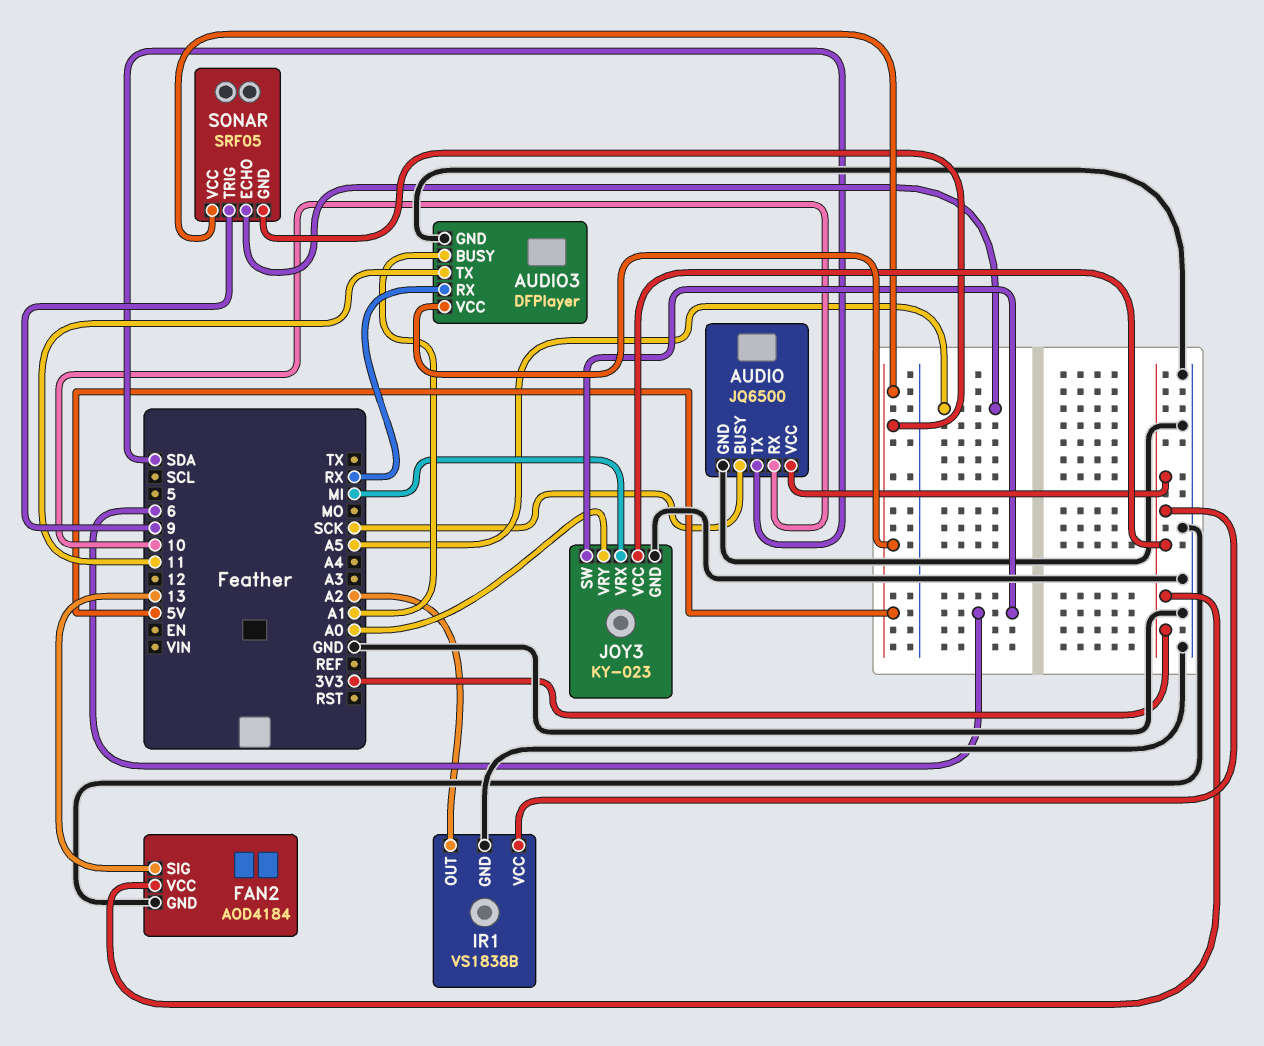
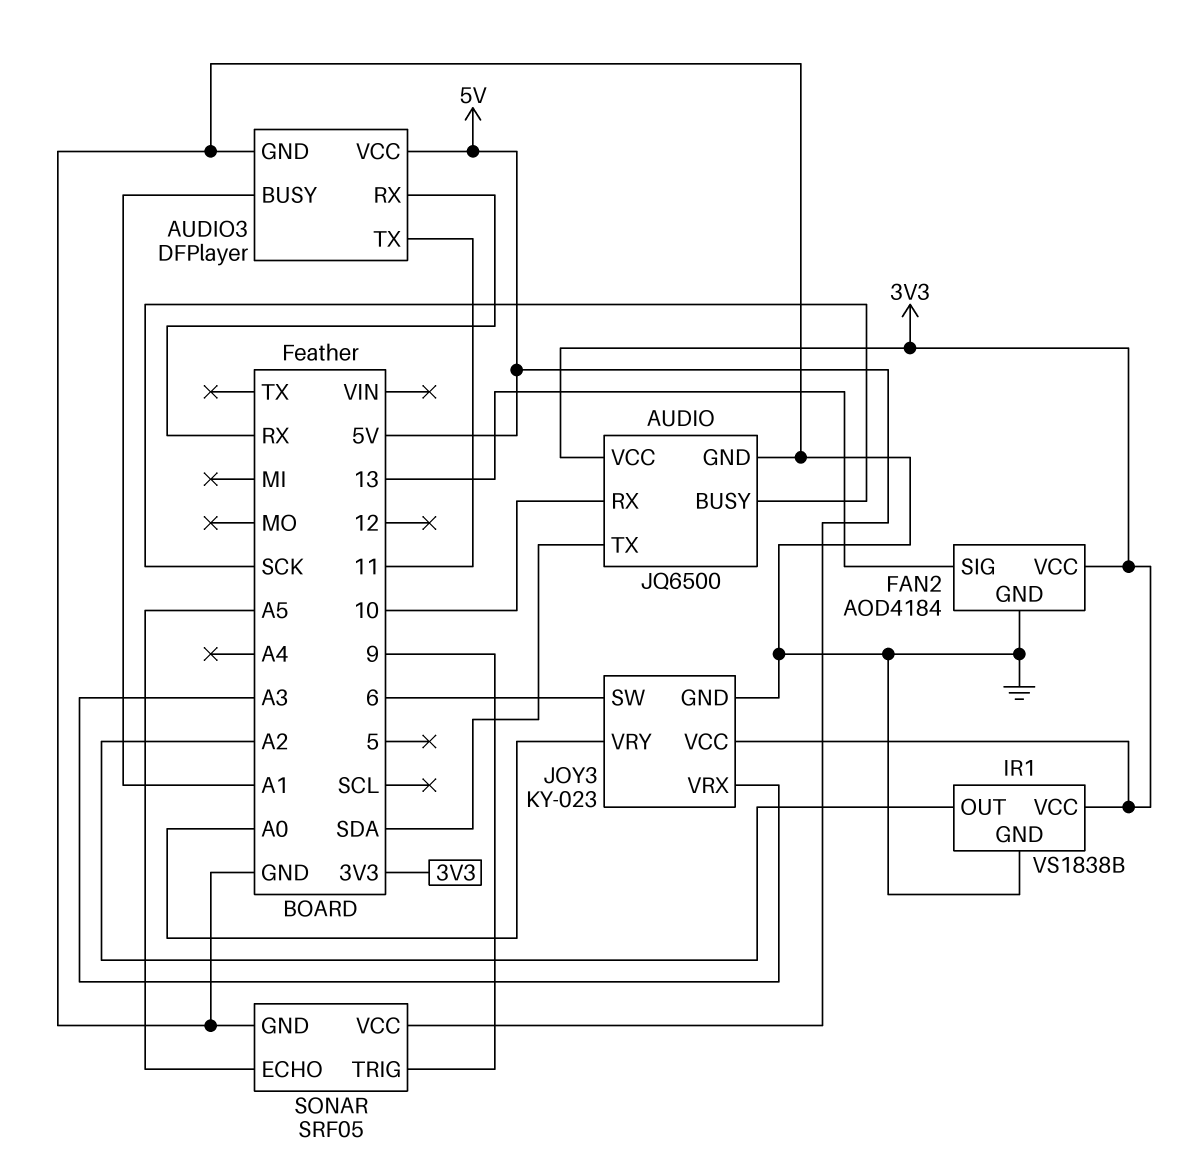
JOY3 pin VRX: MI -> A3
SONAR pin GND: 5V -> GND

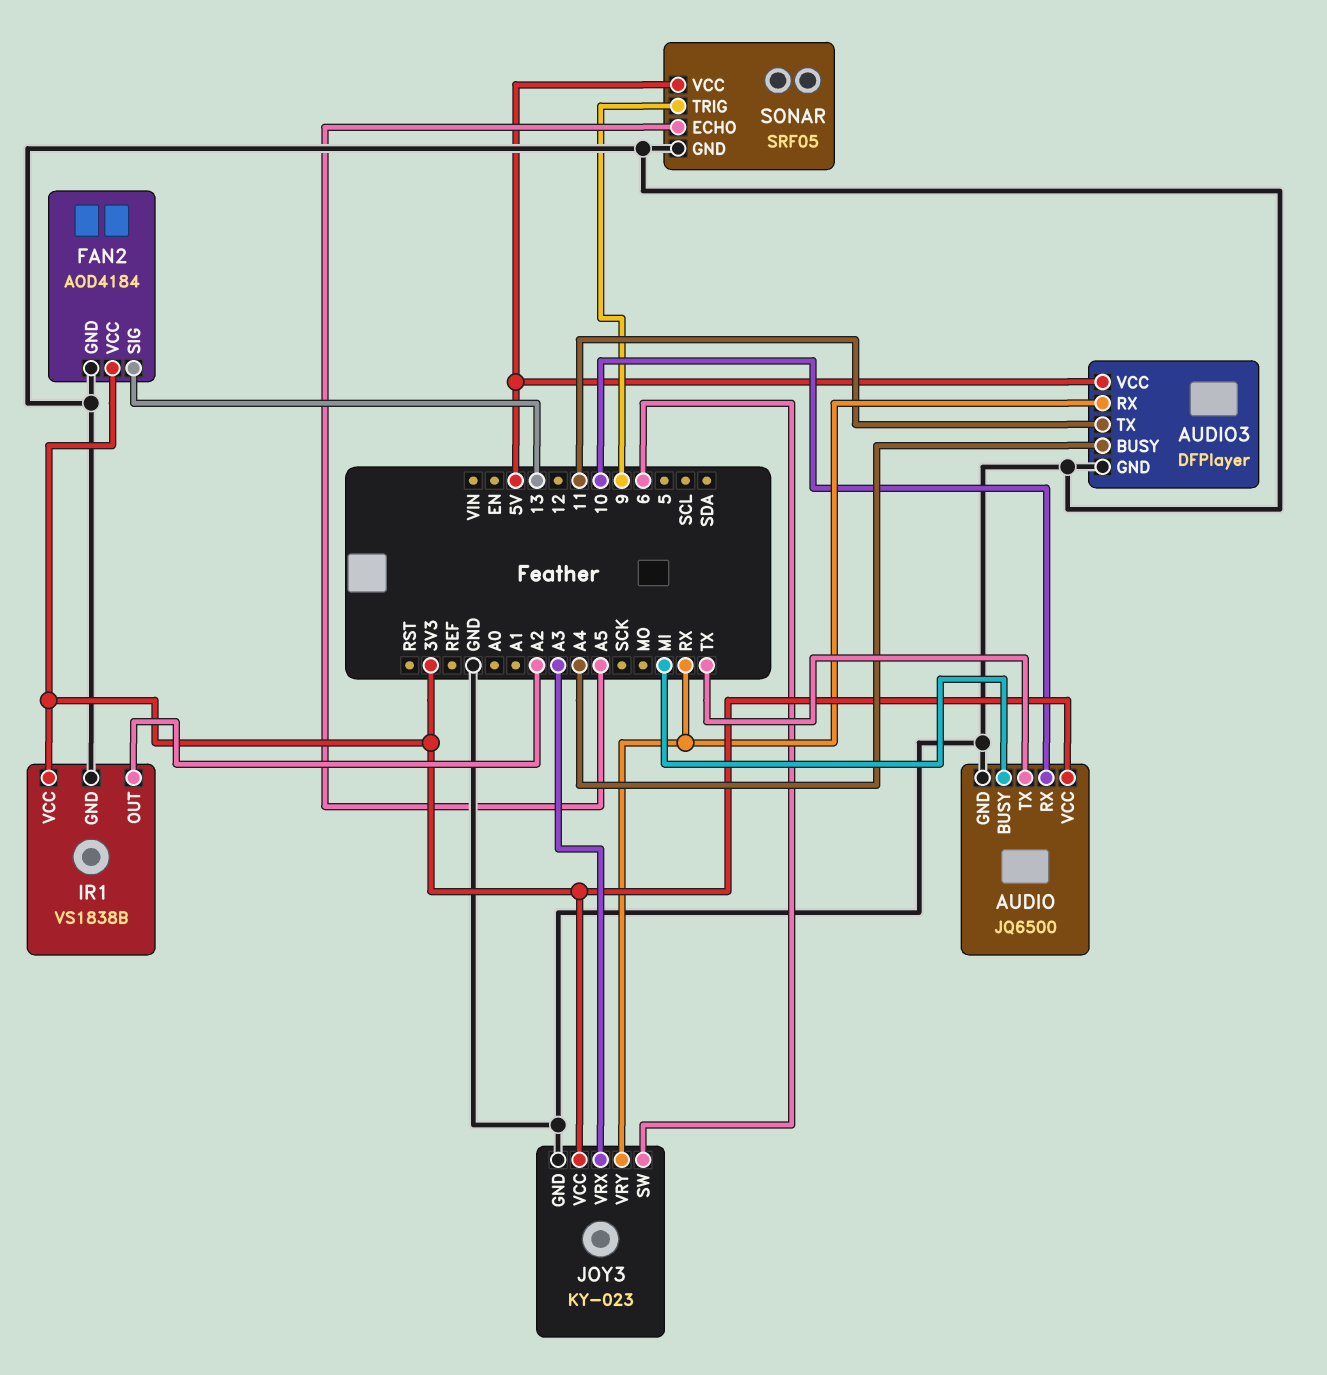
AUDIO pin BUSY: SCK -> MI
AUDIO pin TX: SDA -> TX
AUDIO3 pin BUSY: A1 -> A4
JOY3 pin VRY: A0 -> RX

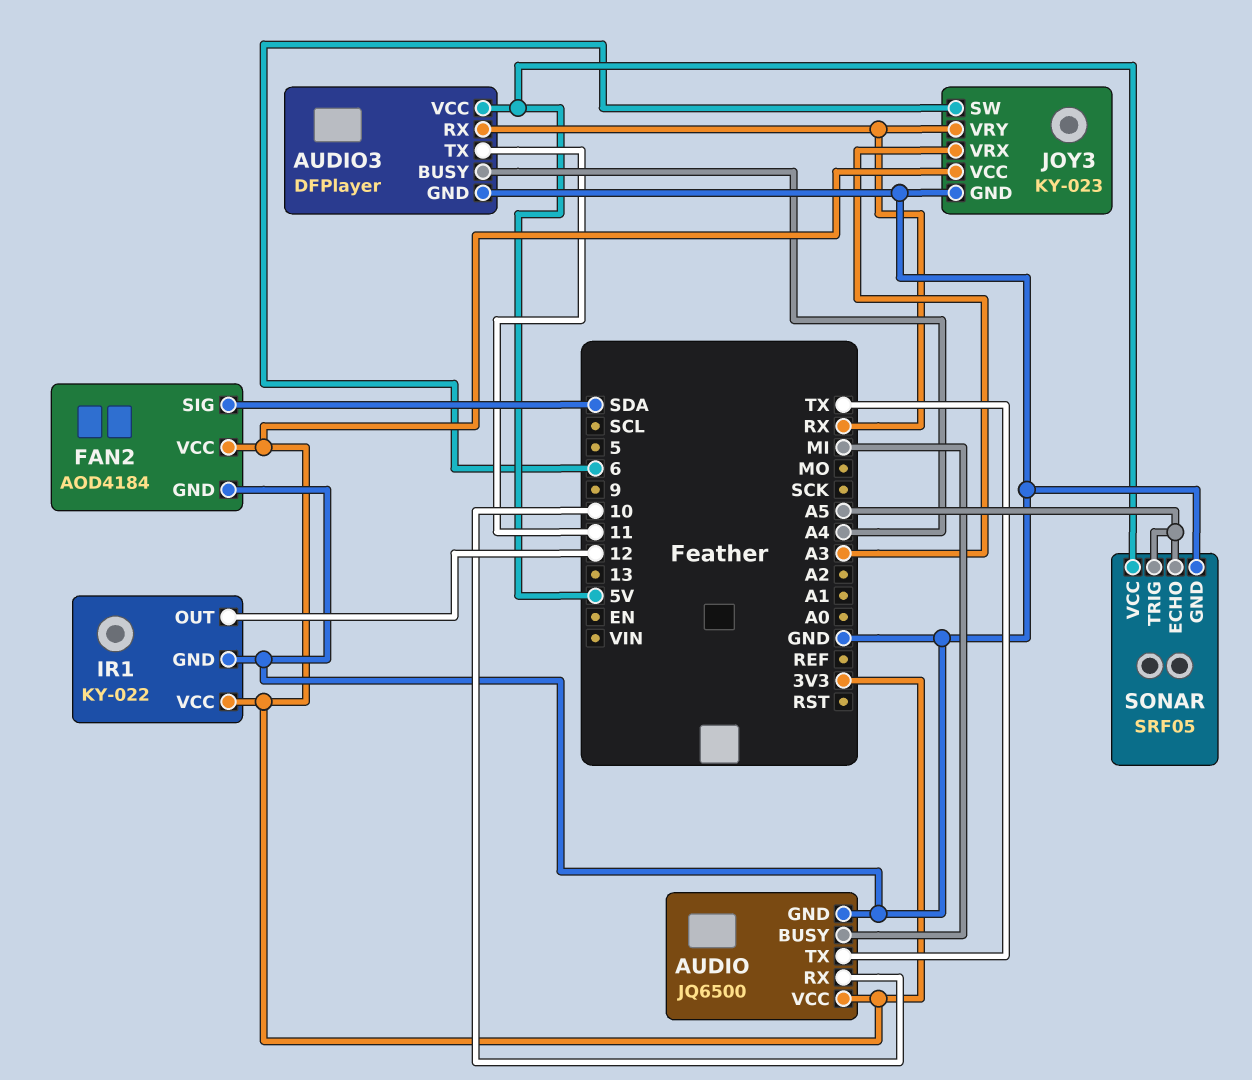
FAN2 pin SIG: 13 -> SDA
IR1: VS1838B -> KY-022
IR1 pin OUT: A2 -> 12
SONAR pin TRIG: 9 -> A5

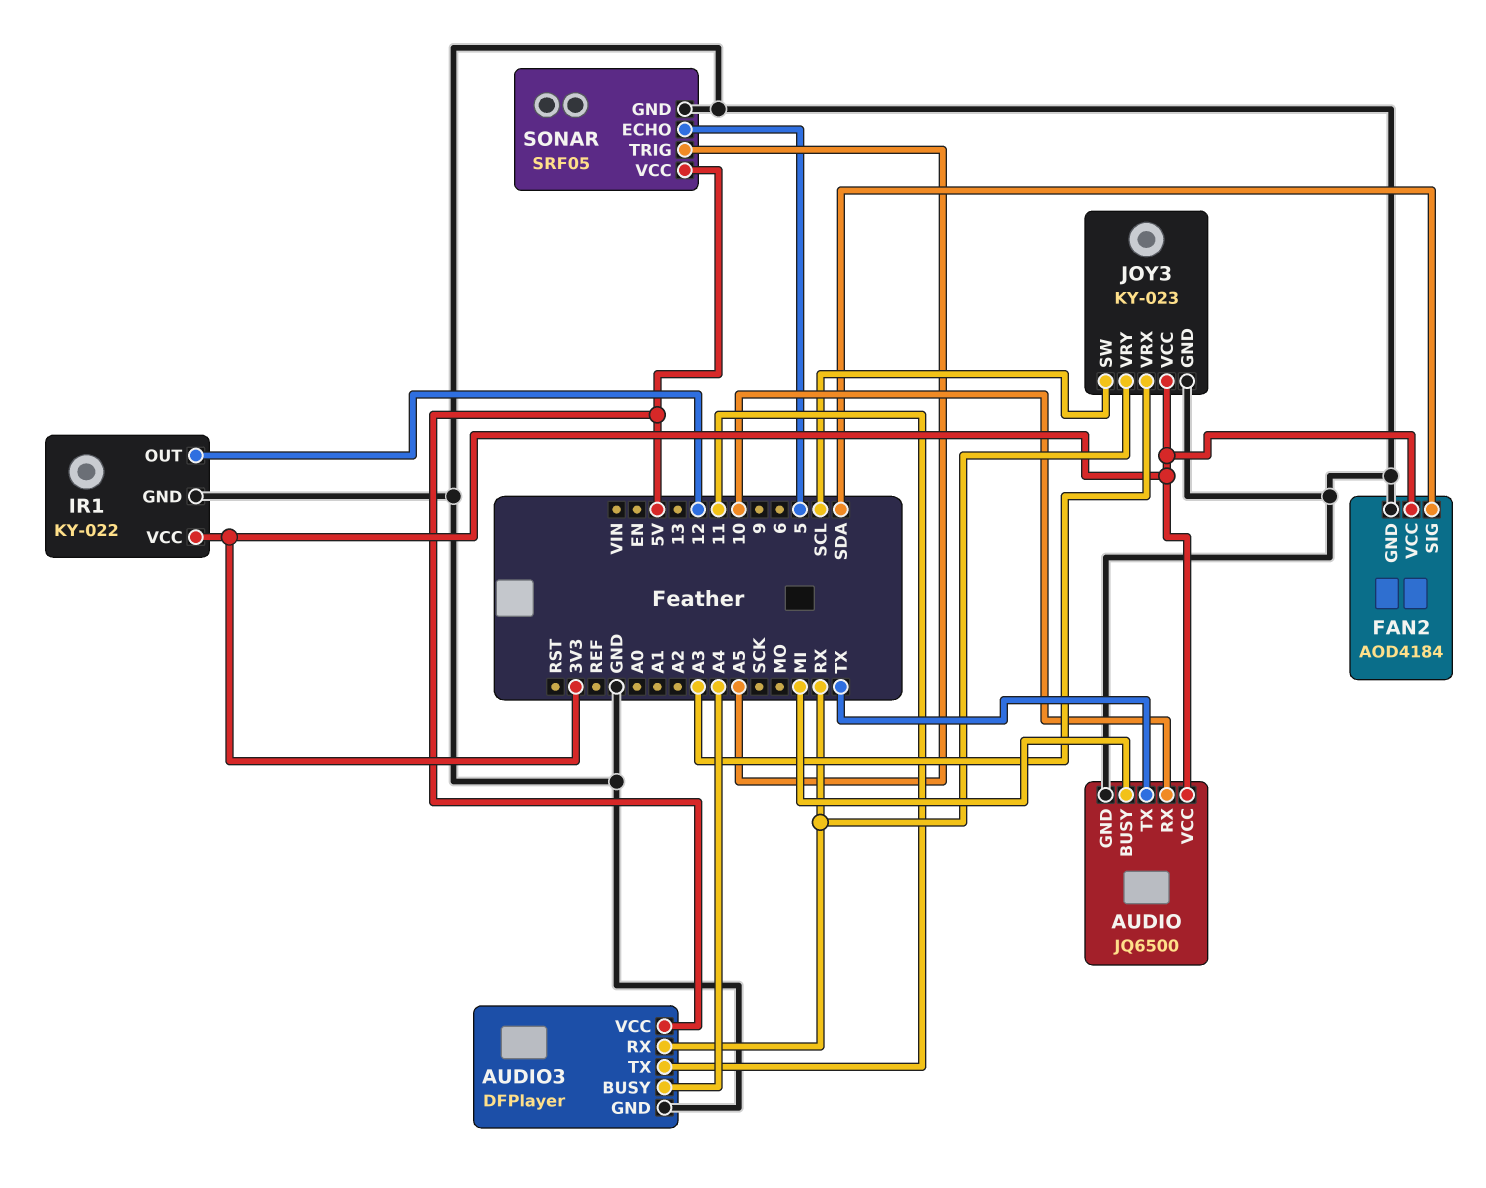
JOY3 pin SW: 6 -> SCL
SONAR pin ECHO: A5 -> 5

